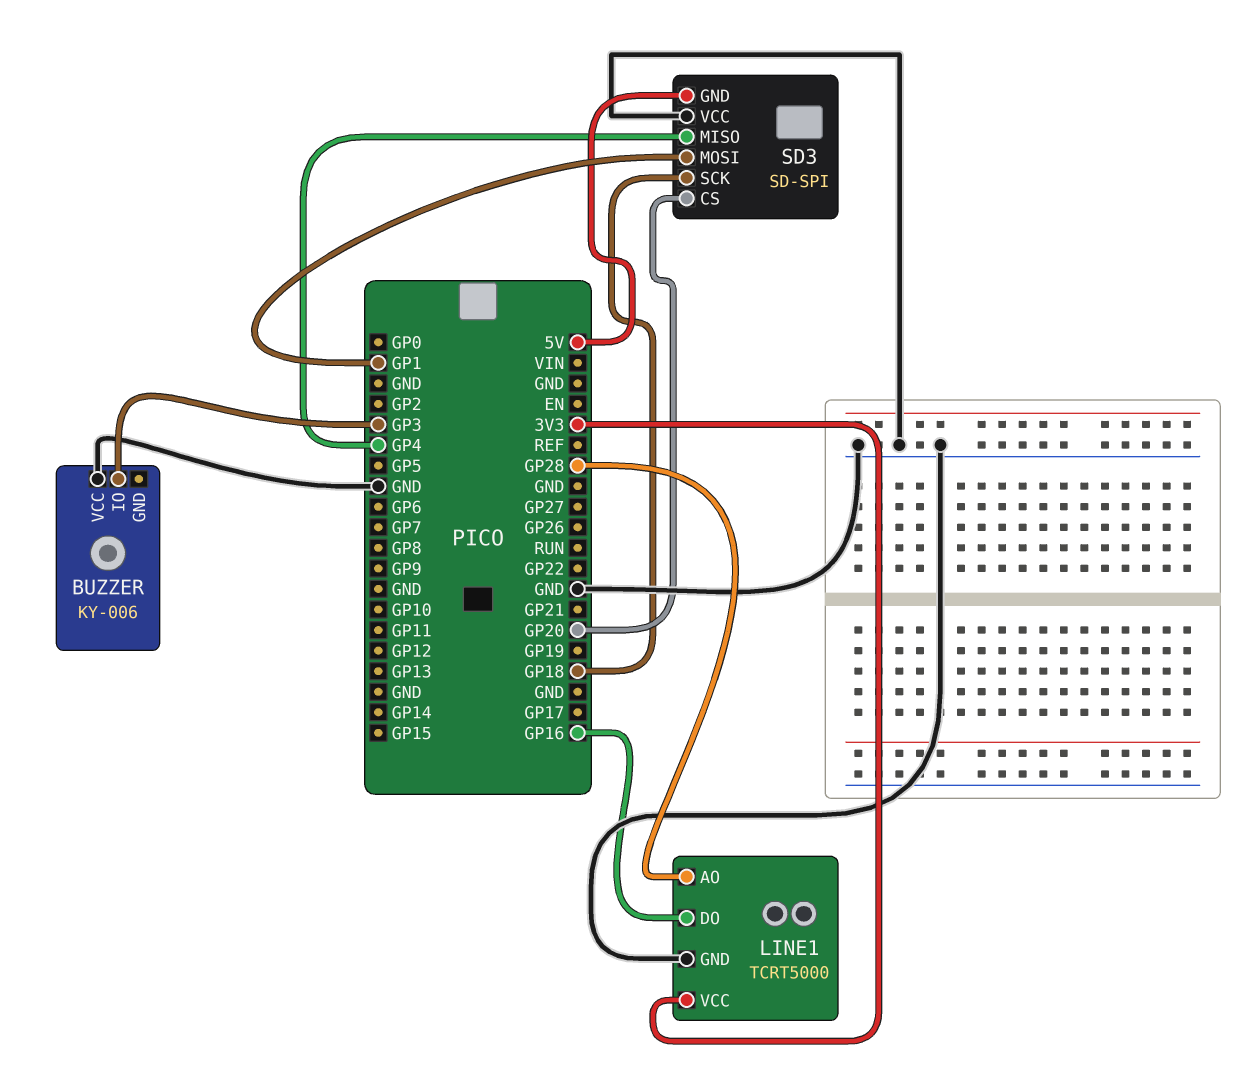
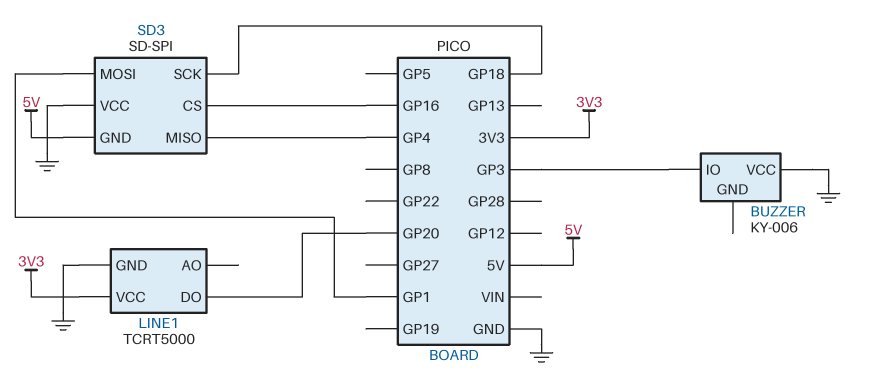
LINE1 pin AO: GP28 -> none
LINE1 pin DO: GP16 -> GP20
SD3 pin CS: GP20 -> GP16

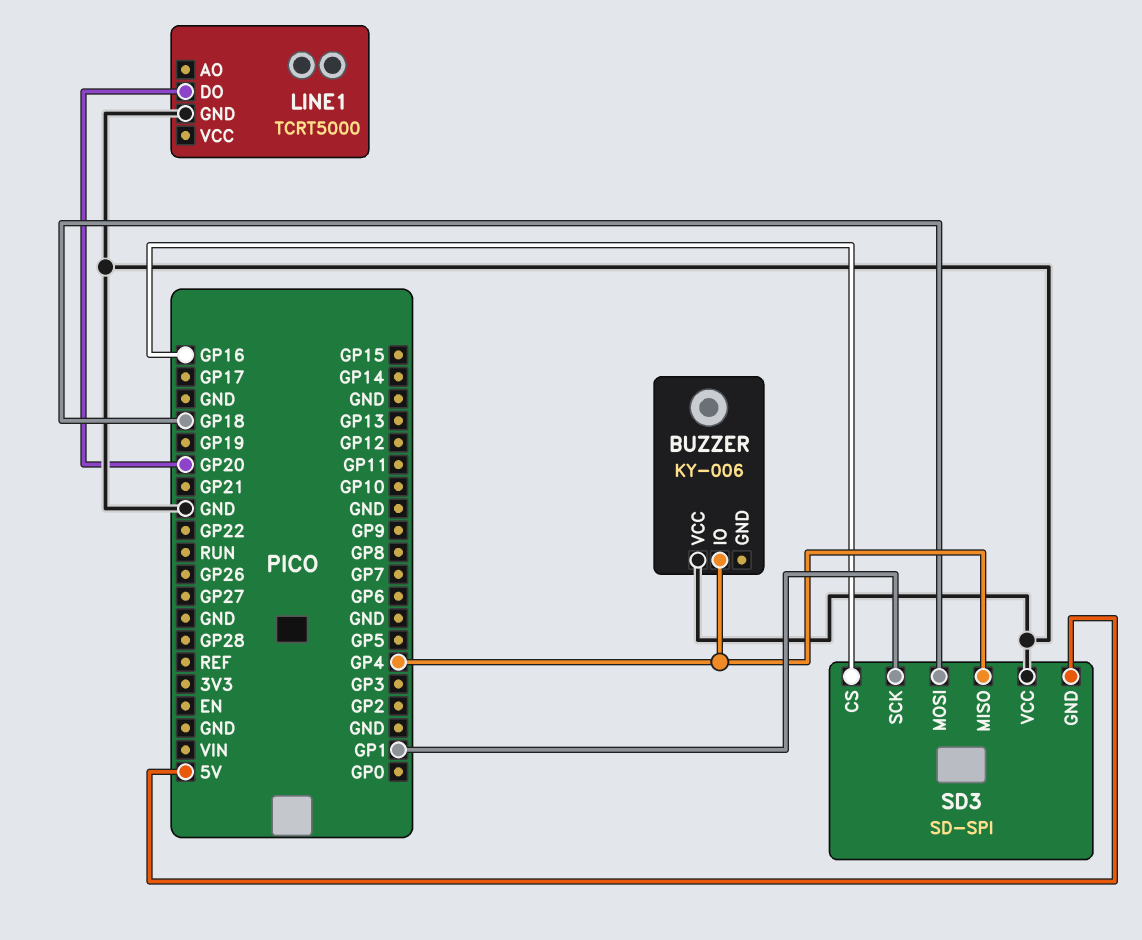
BUZZER pin IO: GP3 -> GP4
LINE1 pin VCC: 3V3 -> none
SD3 pin MOSI: GP1 -> GP18
SD3 pin SCK: GP18 -> GP1

